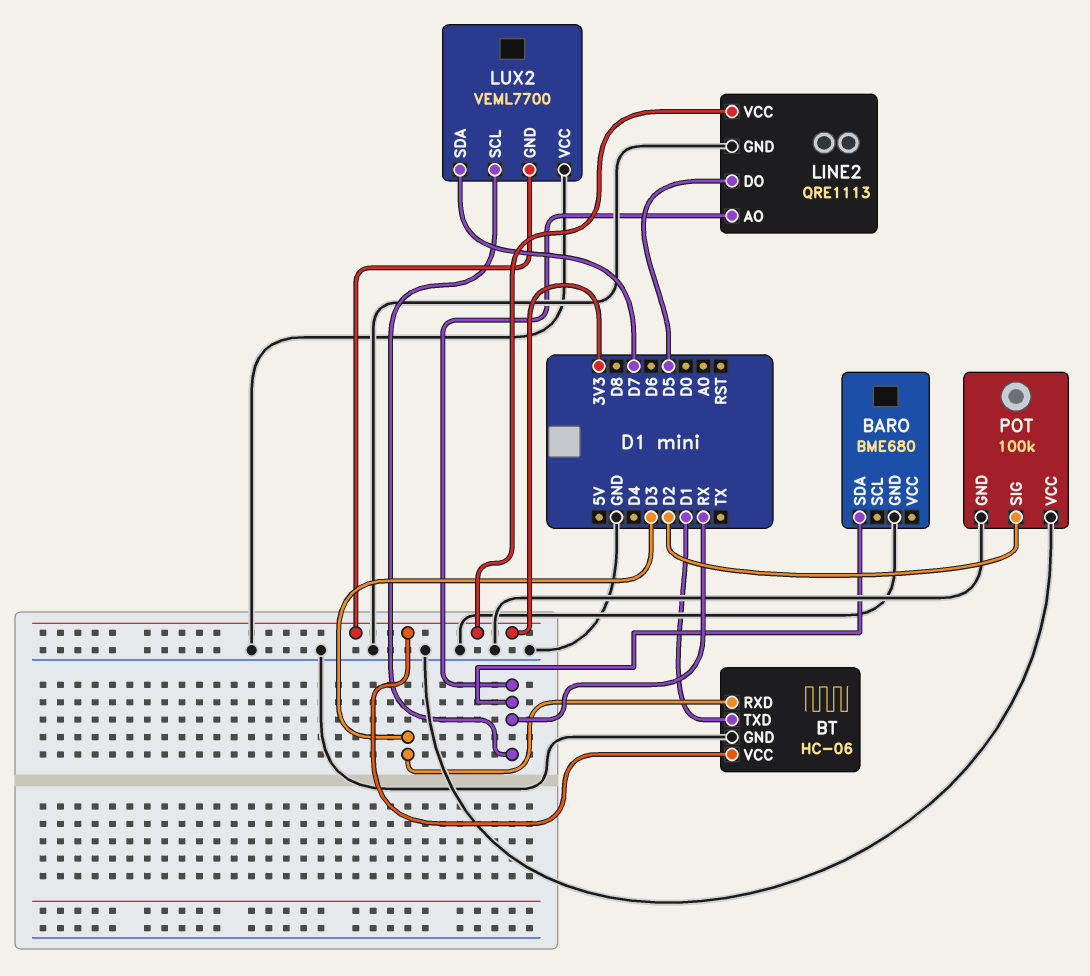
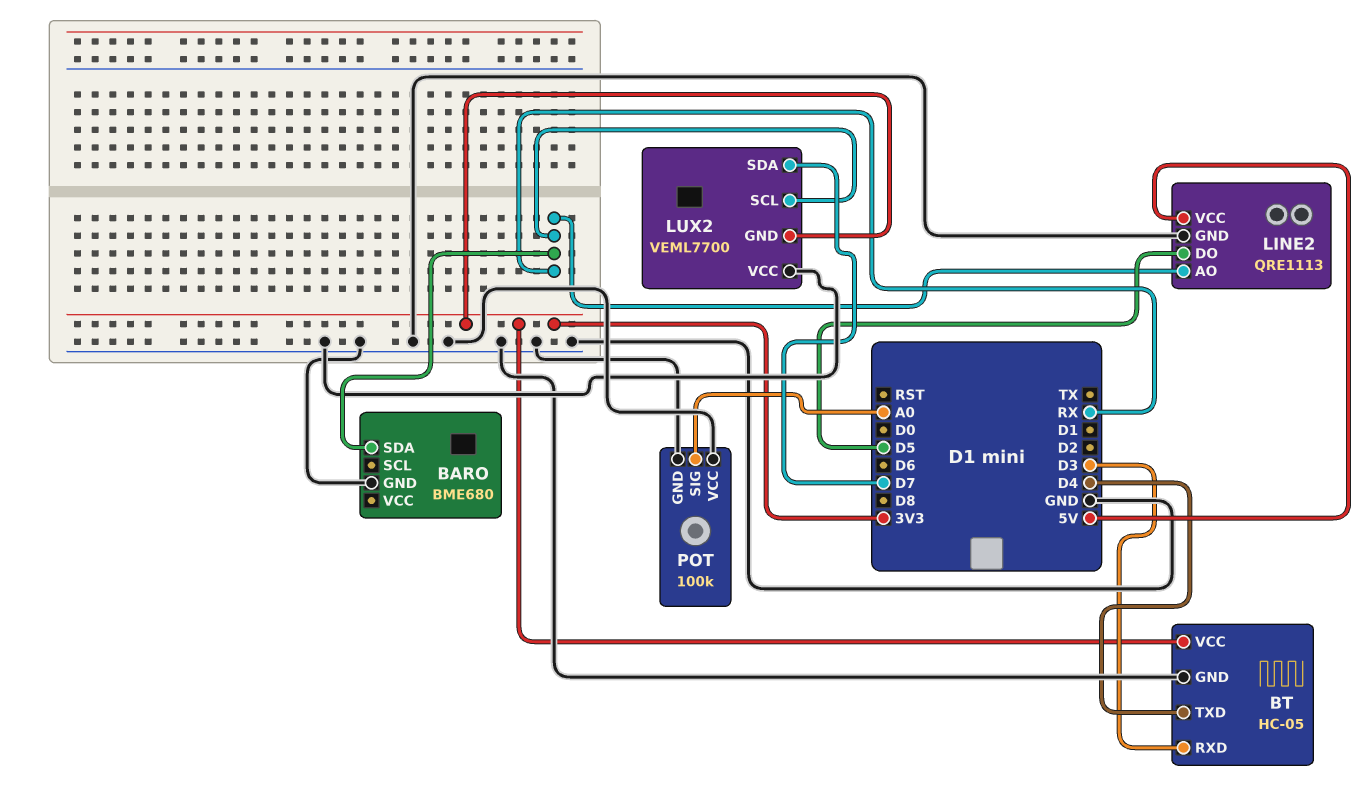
BT: HC-06 -> HC-05
BT pin TXD: D1 -> D4
LINE2 pin VCC: 3V3 -> 5V
POT pin SIG: D2 -> A0

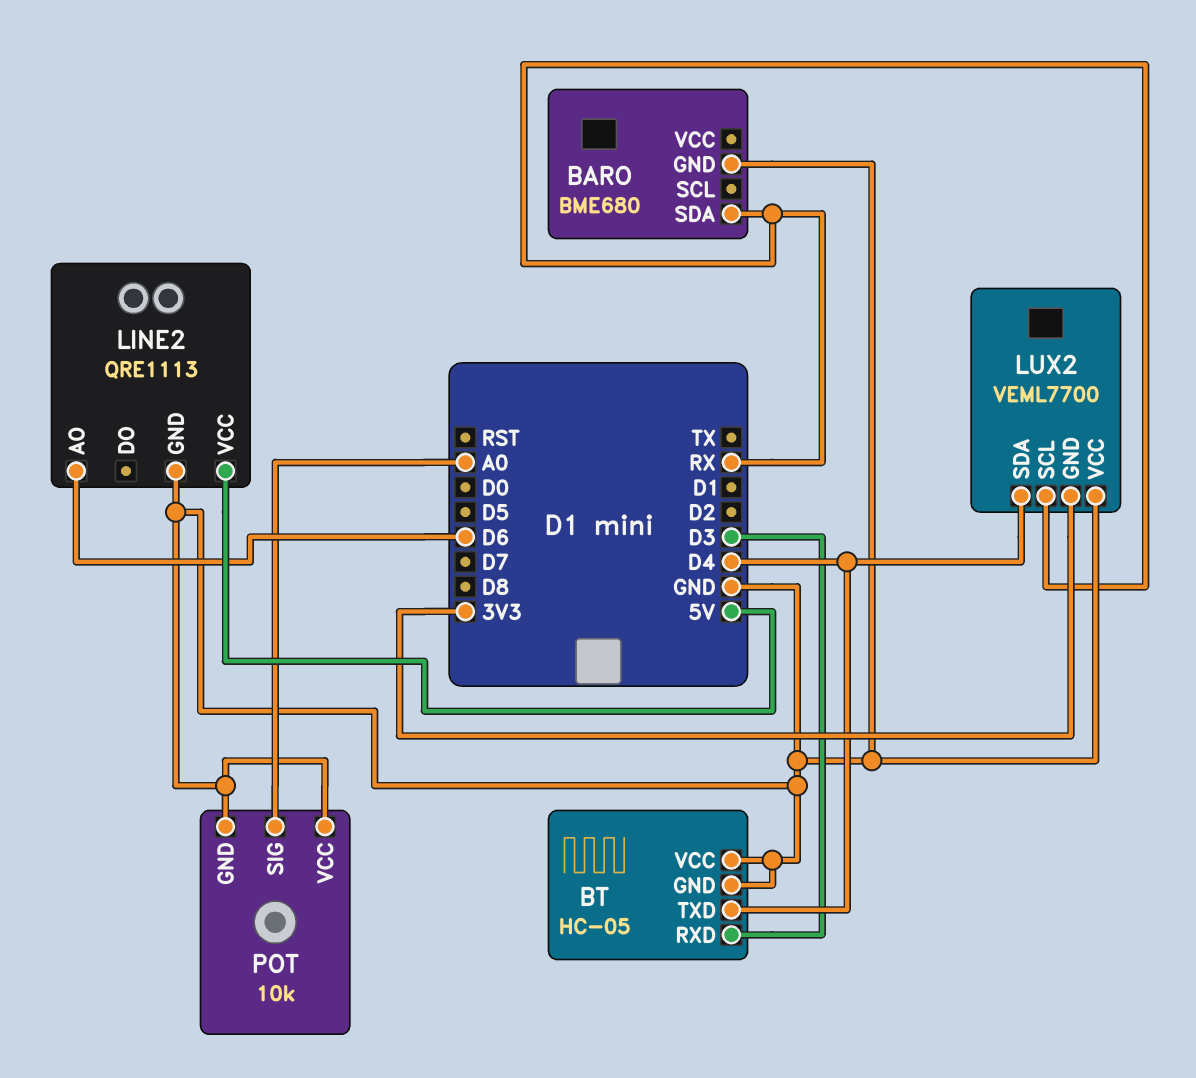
BT pin VCC: 3V3 -> GND
LINE2 pin AO: RX -> D6
LINE2 pin DO: D5 -> none
LUX2 pin SDA: D7 -> D4
POT: 100k -> 10k

